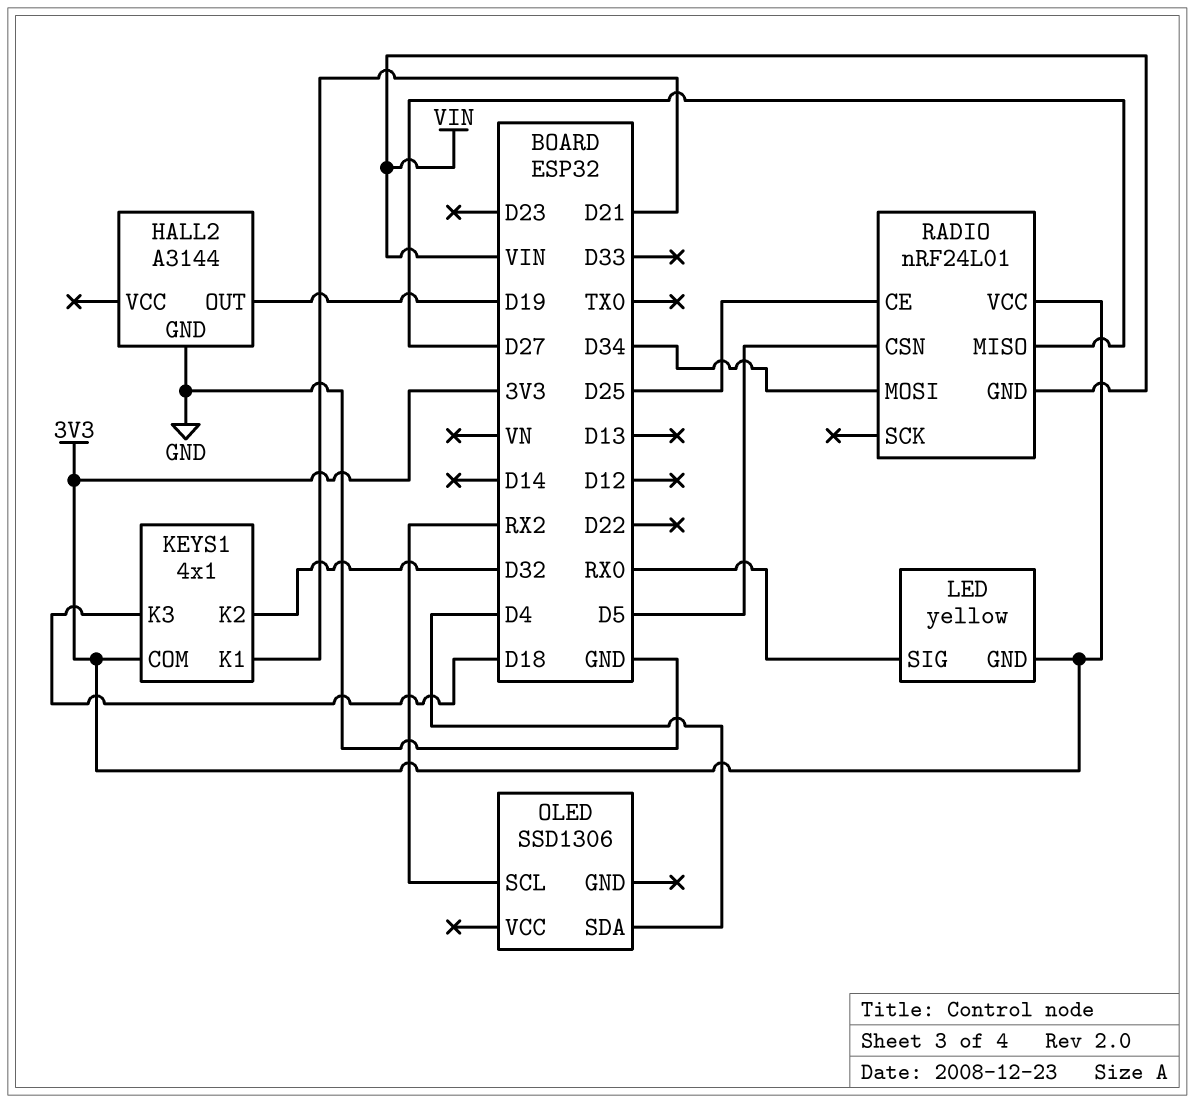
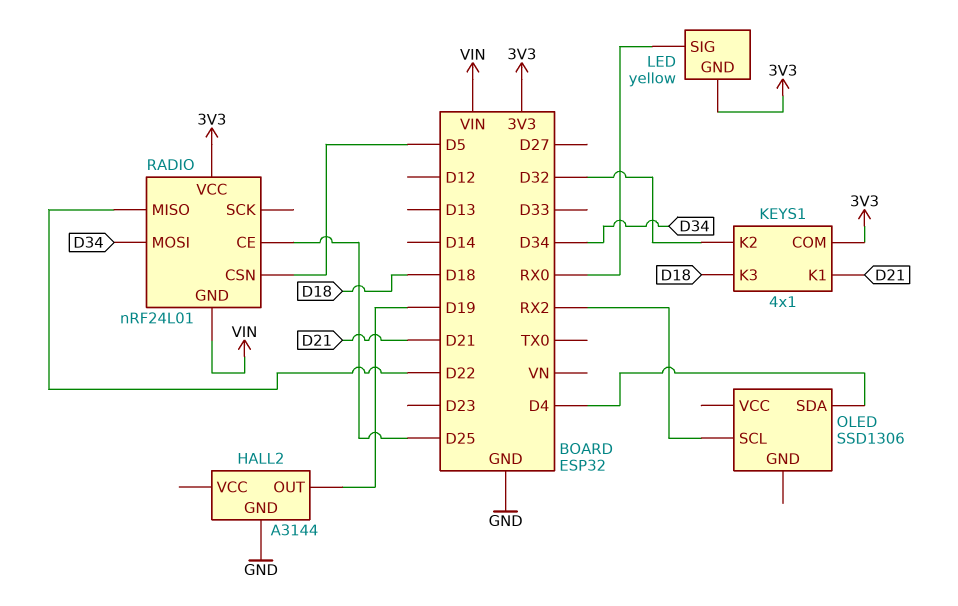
RADIO pin MISO: D27 -> D22

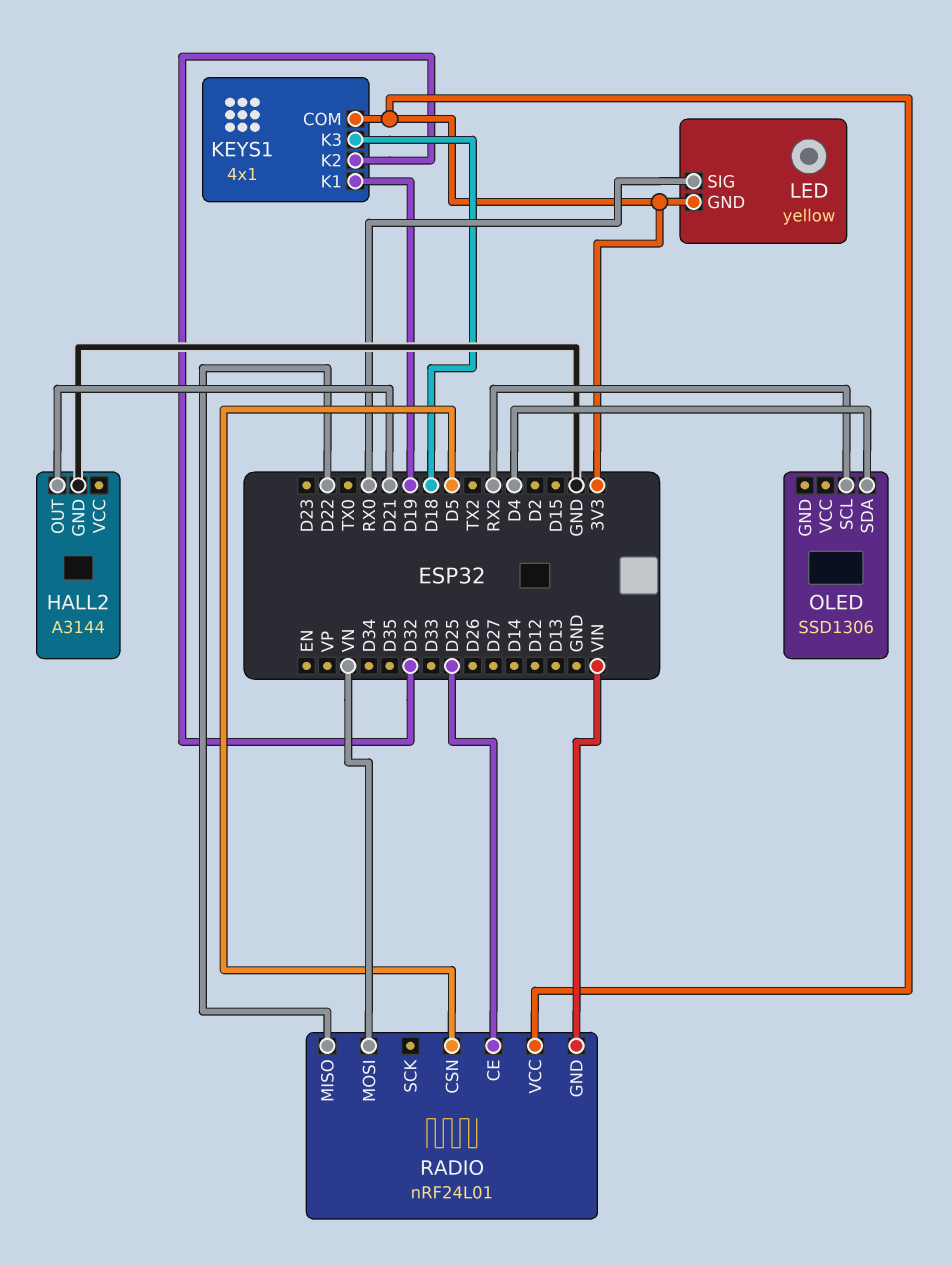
HALL2 pin OUT: D19 -> D21
KEYS1 pin K1: D21 -> D19
RADIO pin MOSI: D34 -> VN

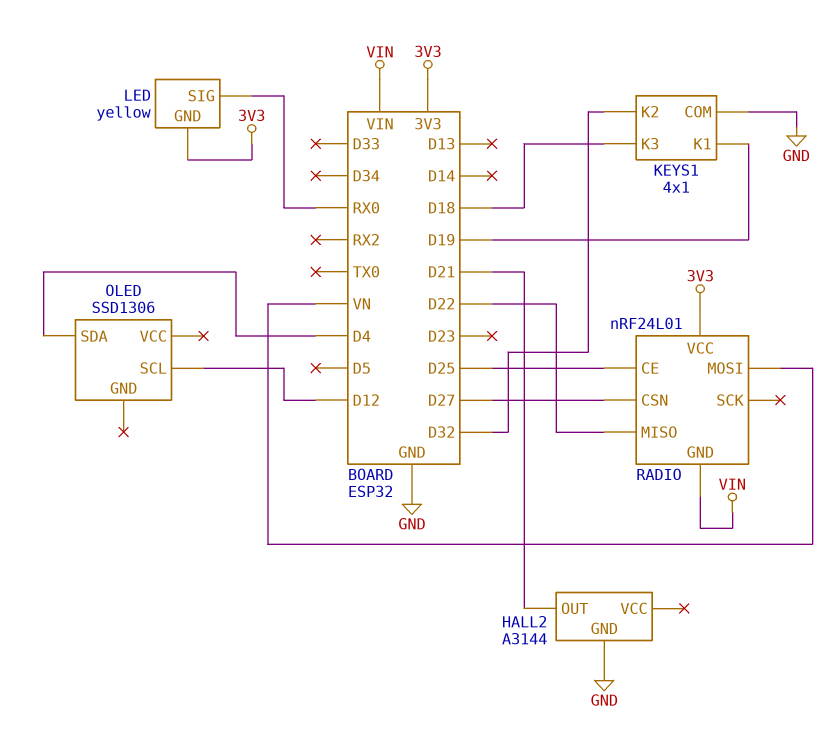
KEYS1 pin COM: 3V3 -> GND
OLED pin SCL: RX2 -> D12
RADIO pin CSN: D5 -> D27

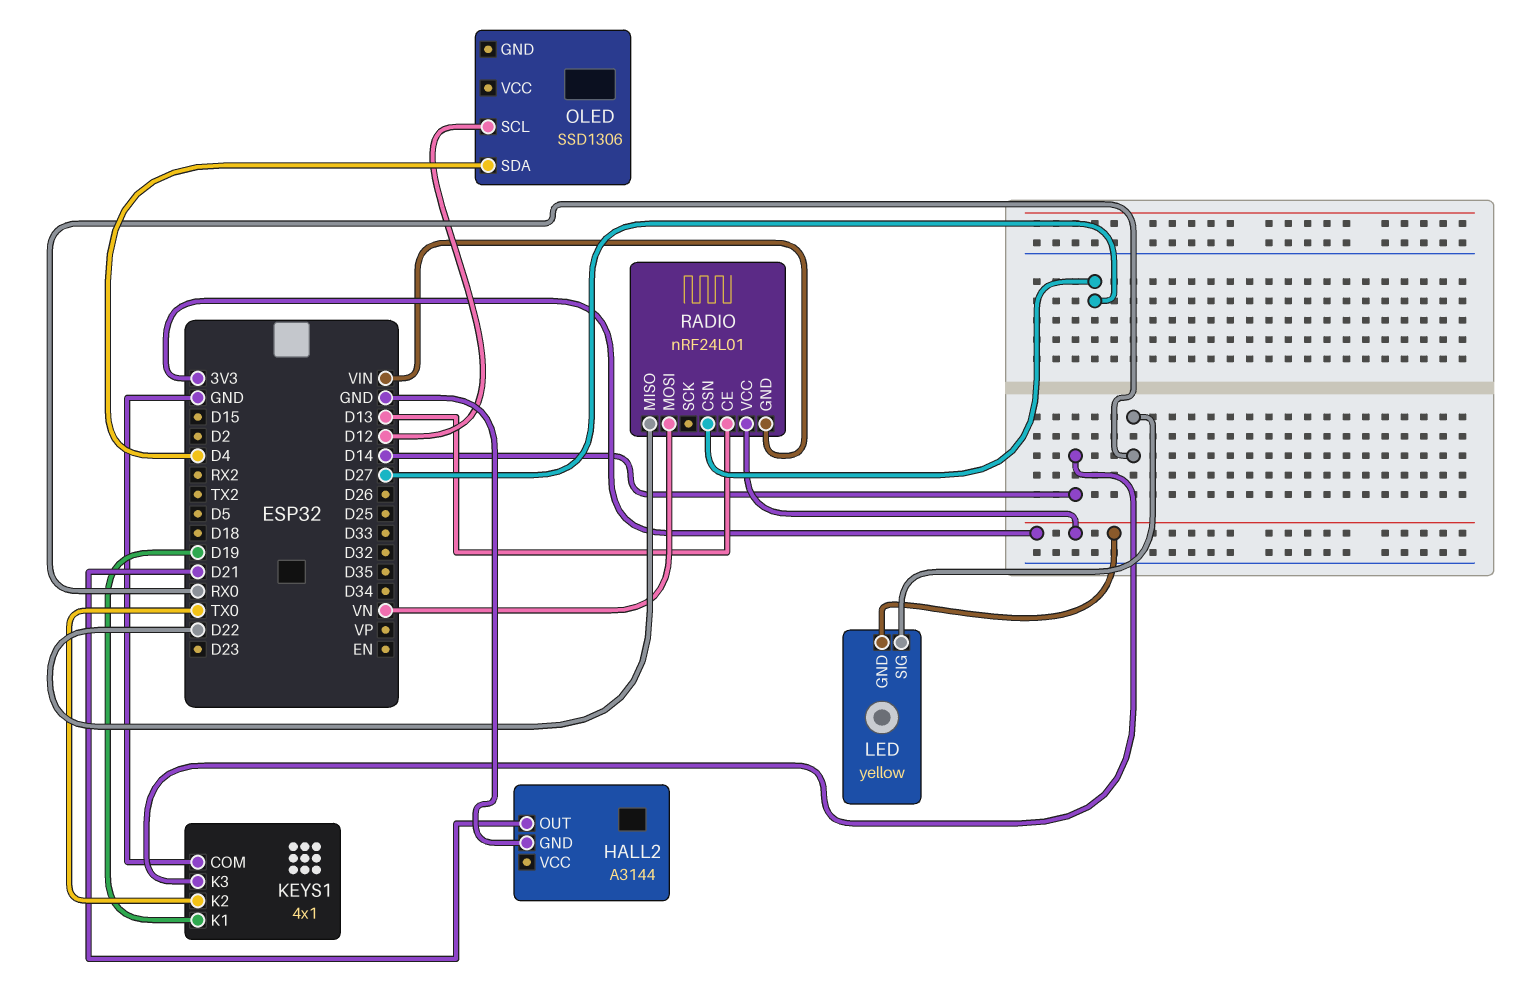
KEYS1 pin K2: D32 -> TX0
KEYS1 pin K3: D18 -> D14
RADIO pin CE: D25 -> D13

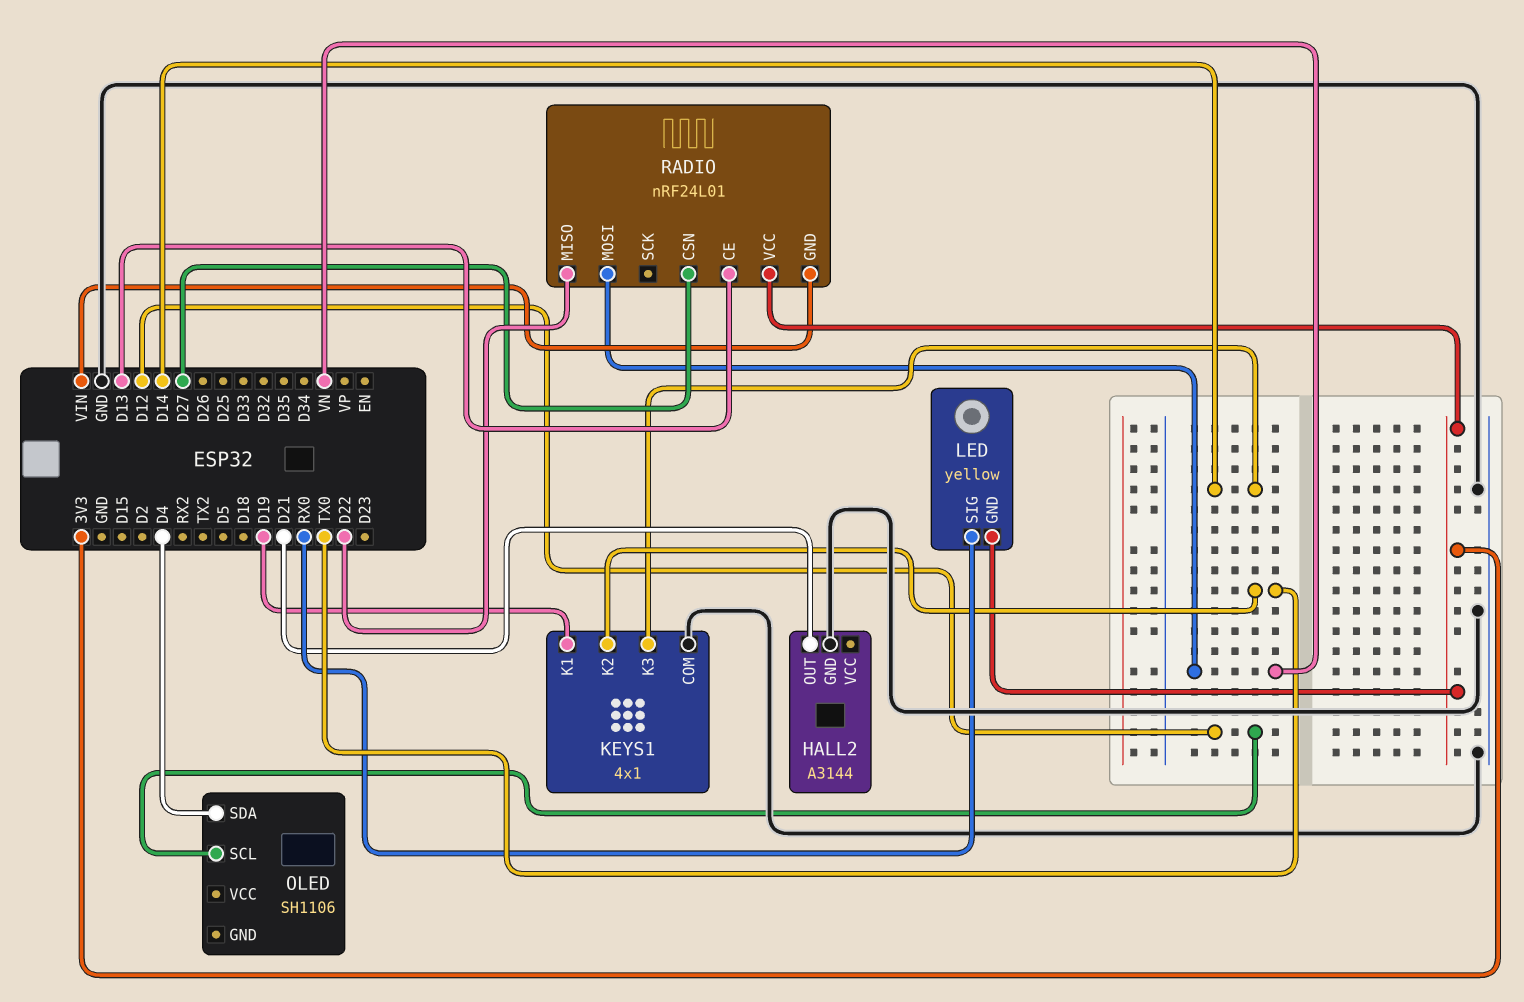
OLED: SSD1306 -> SH1106

